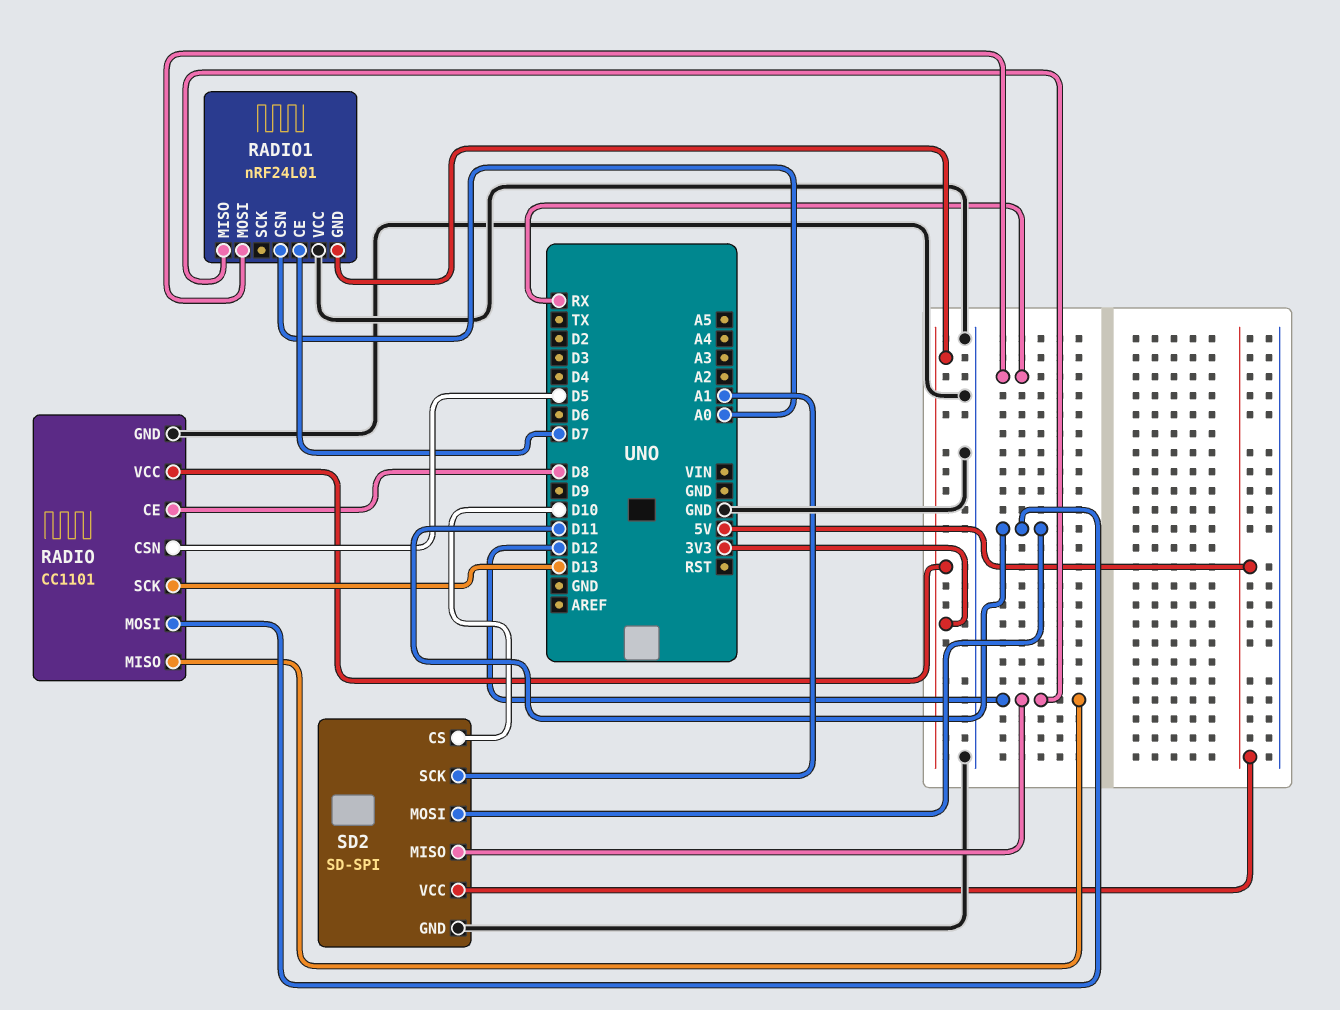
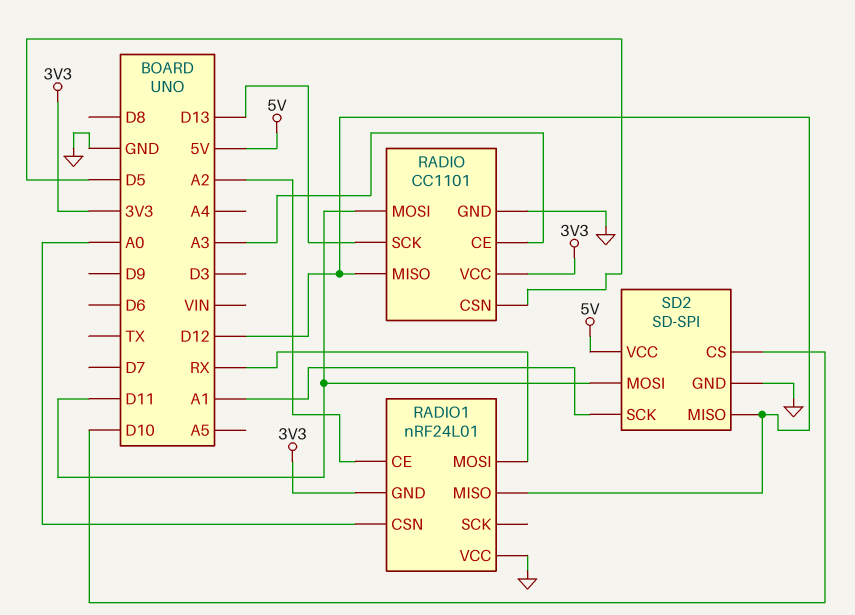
RADIO pin CE: D8 -> A3
RADIO1 pin CE: D7 -> A2

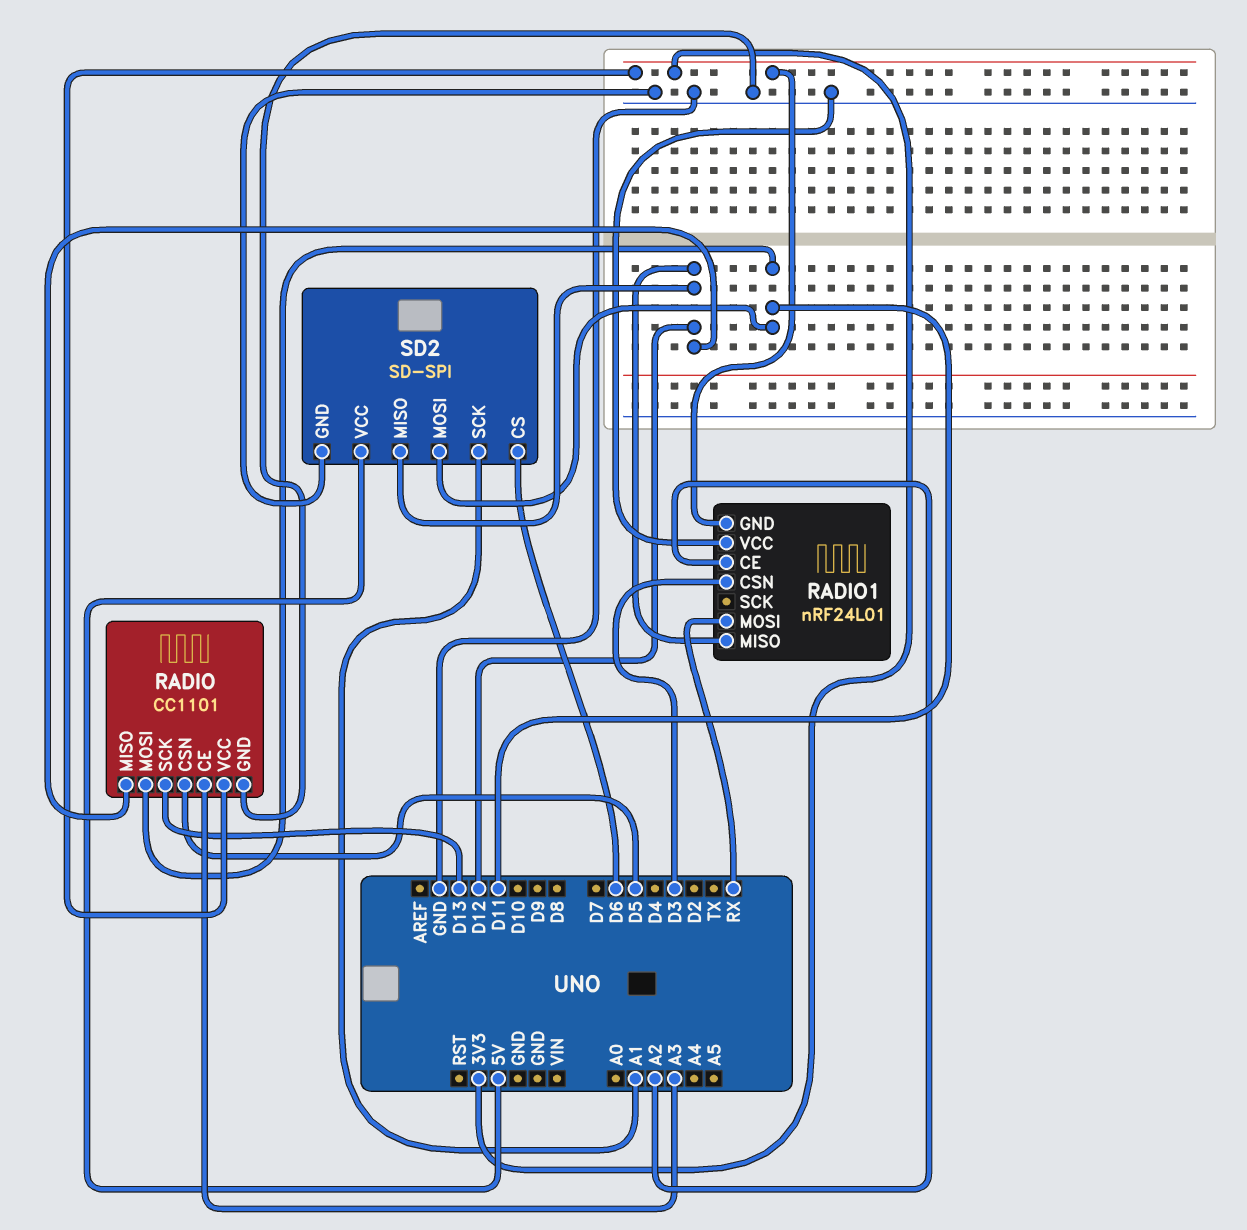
RADIO1 pin CSN: A0 -> D3
SD2 pin CS: D10 -> D6

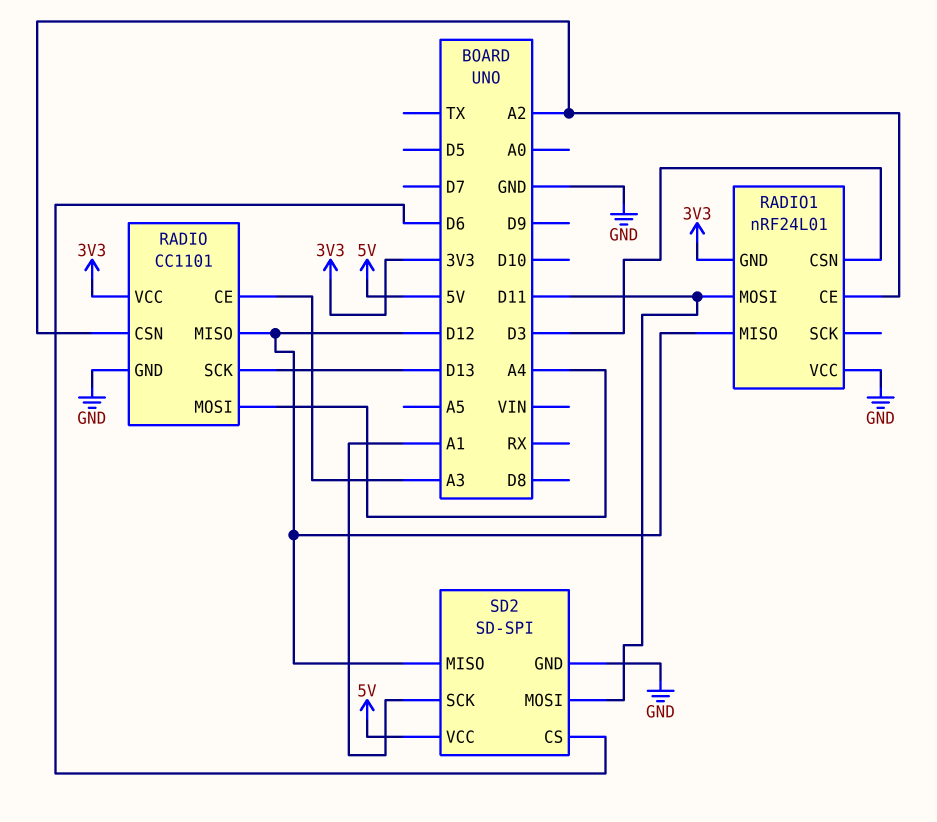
RADIO pin CSN: D5 -> A2
RADIO pin MOSI: D11 -> A4
RADIO1 pin MOSI: RX -> D11

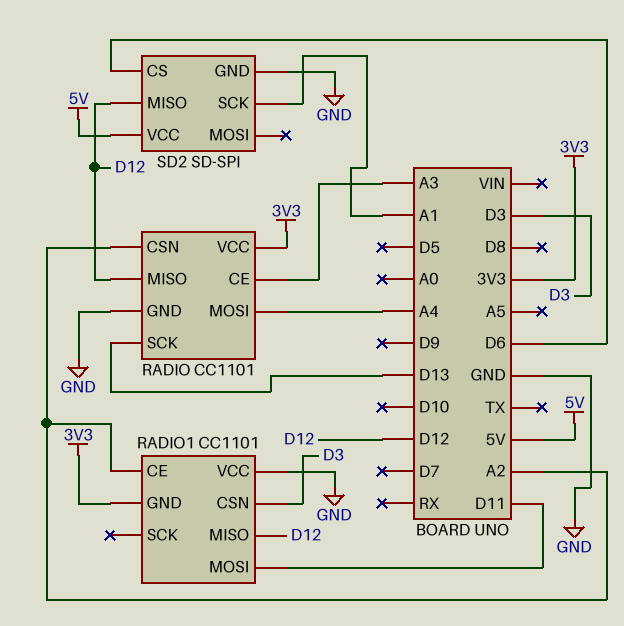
RADIO1: nRF24L01 -> CC1101
SD2 pin MOSI: D11 -> none

